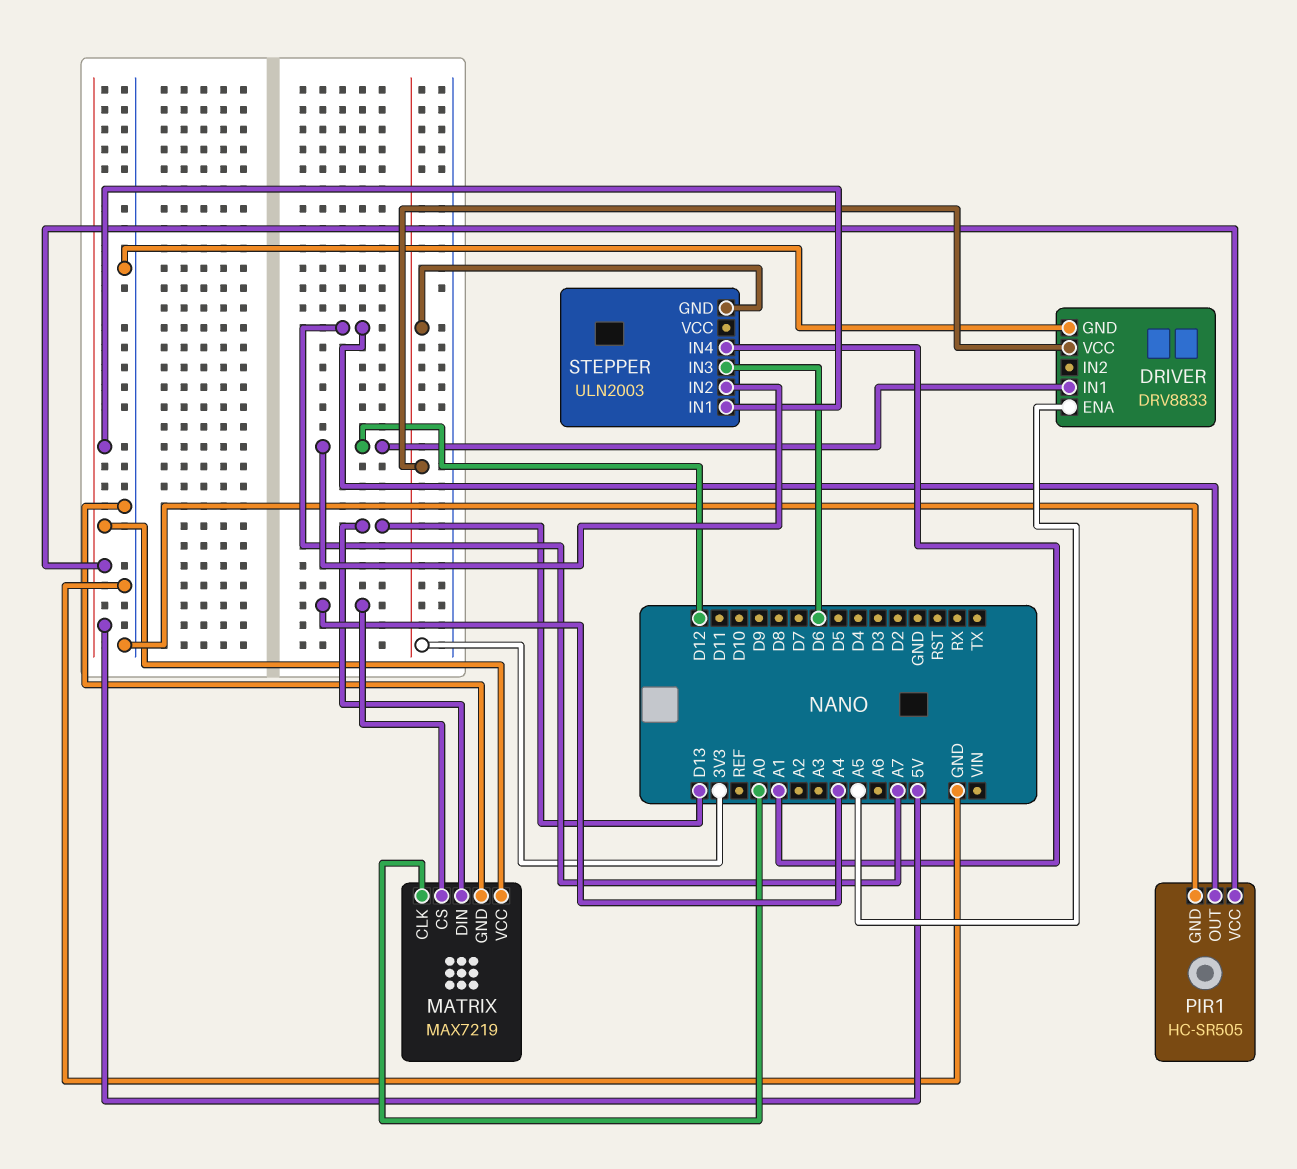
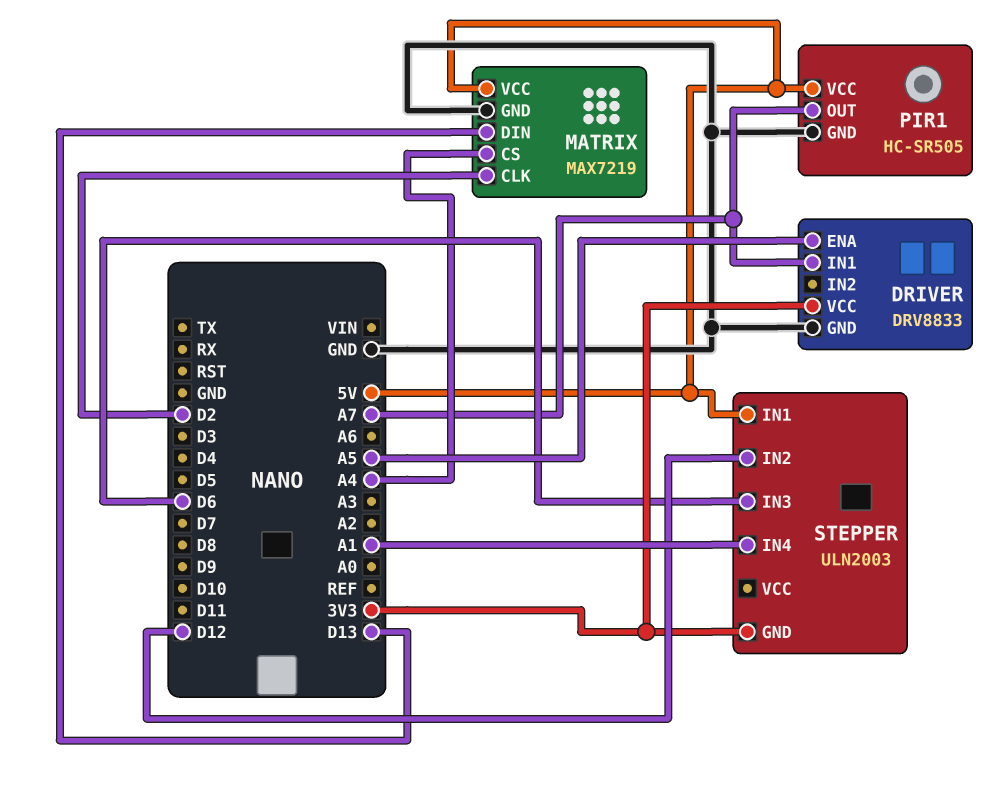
DRIVER pin IN1: D12 -> A7
MATRIX pin CLK: A0 -> D2

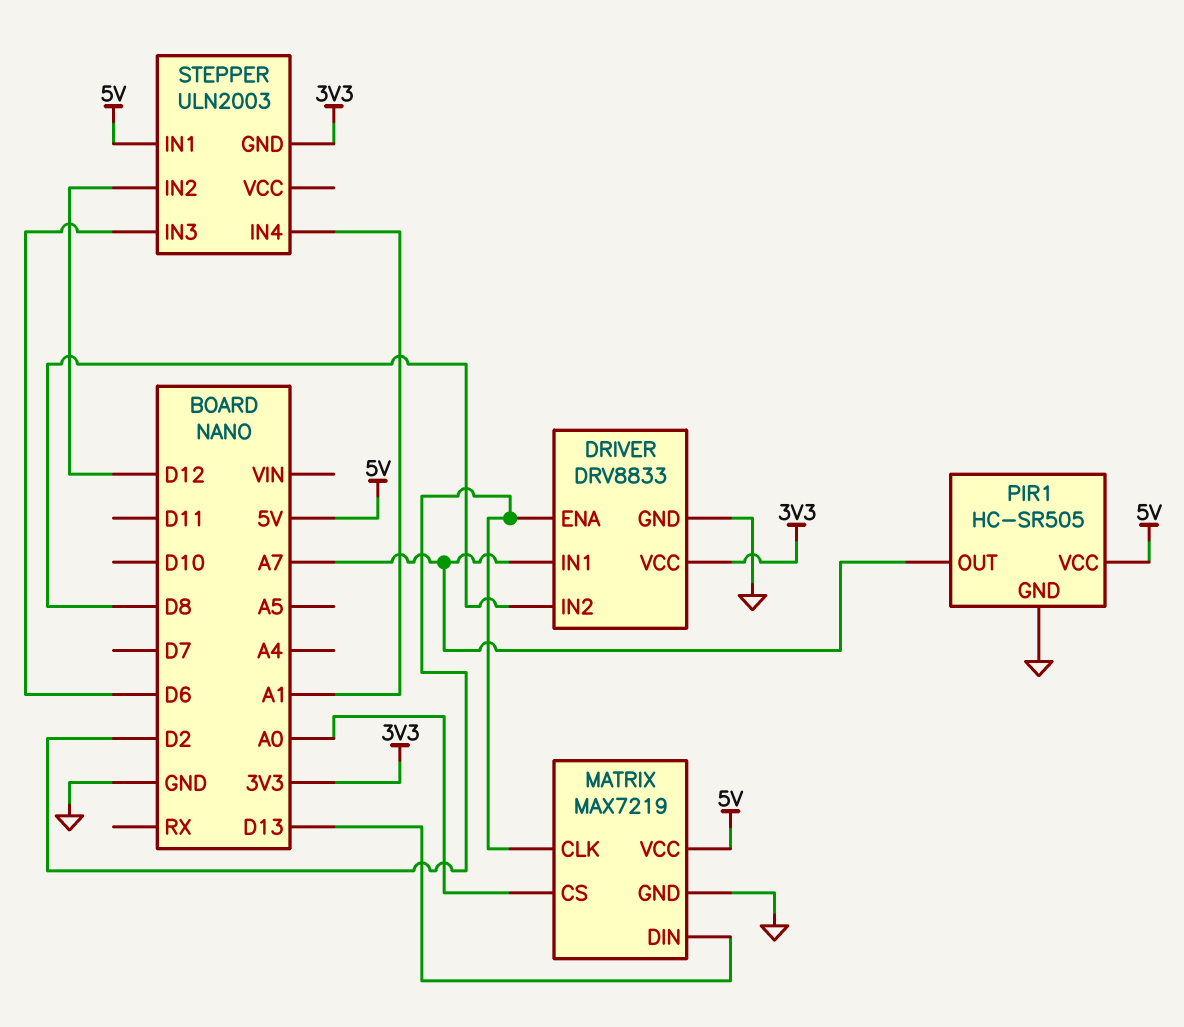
DRIVER pin ENA: A5 -> D2
DRIVER pin IN2: none -> D8
MATRIX pin CS: A4 -> A0

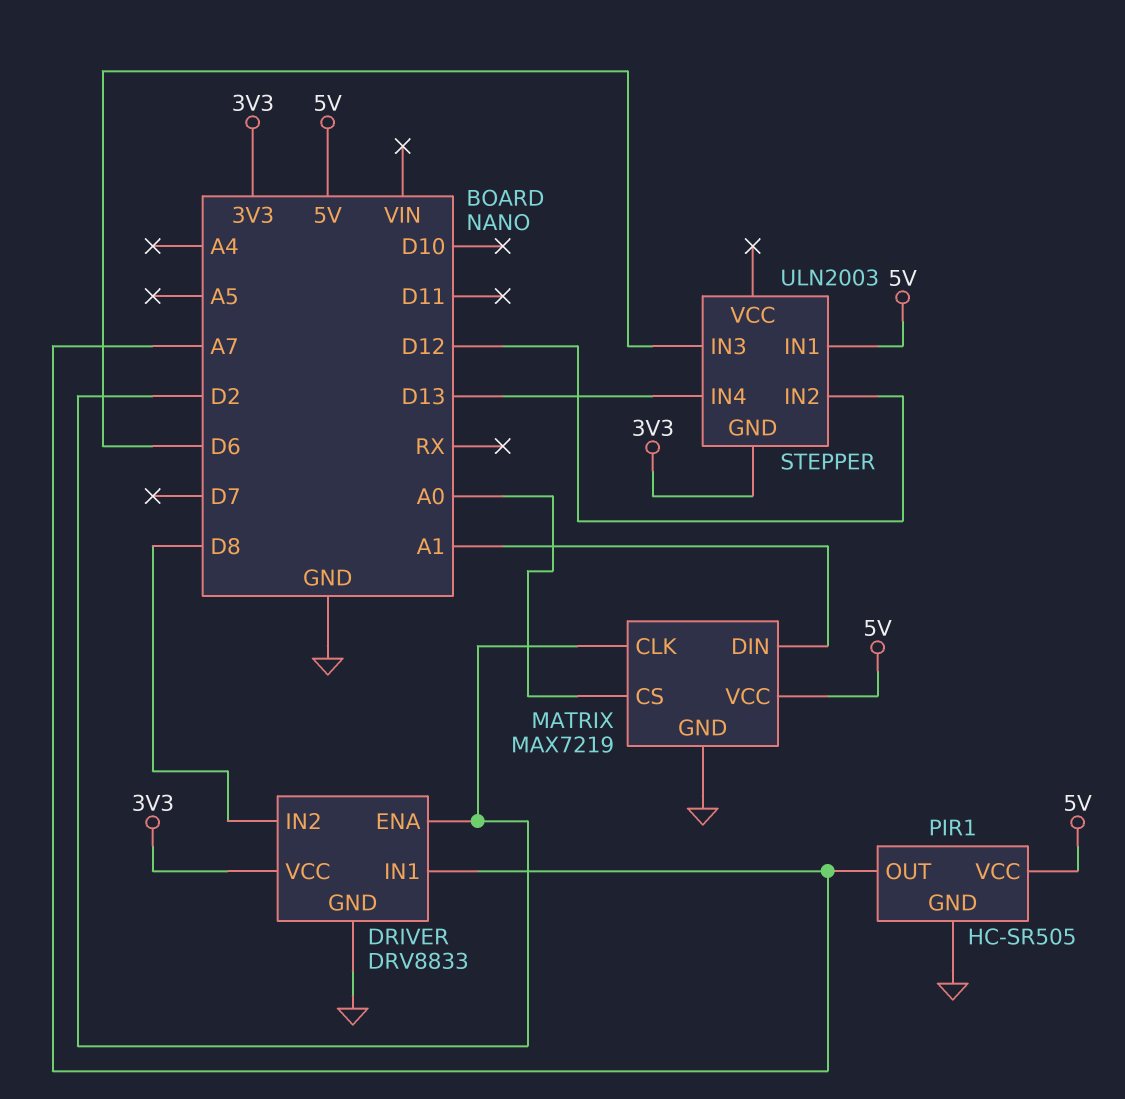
MATRIX pin DIN: D13 -> A1
STEPPER pin IN4: A1 -> D13

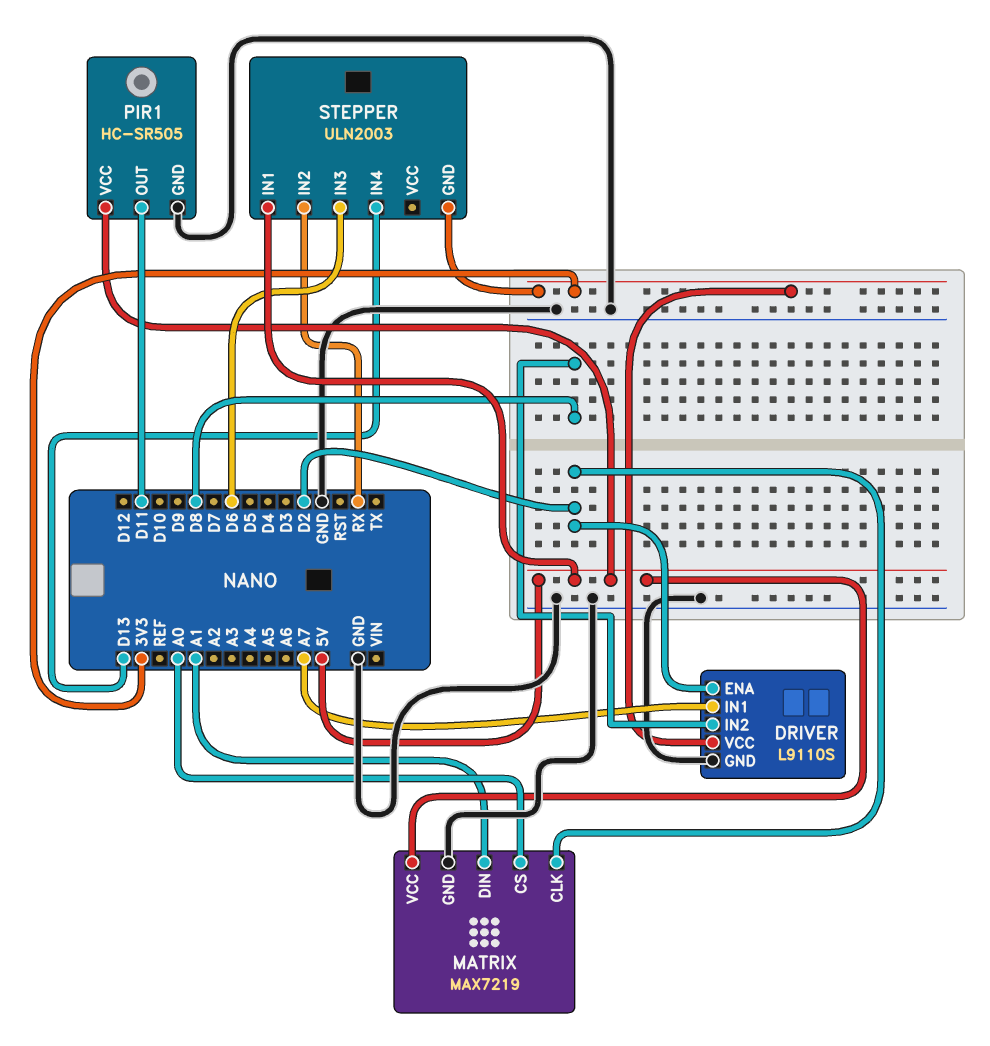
DRIVER: DRV8833 -> L9110S
PIR1 pin OUT: A7 -> D11
STEPPER pin IN2: D12 -> RX

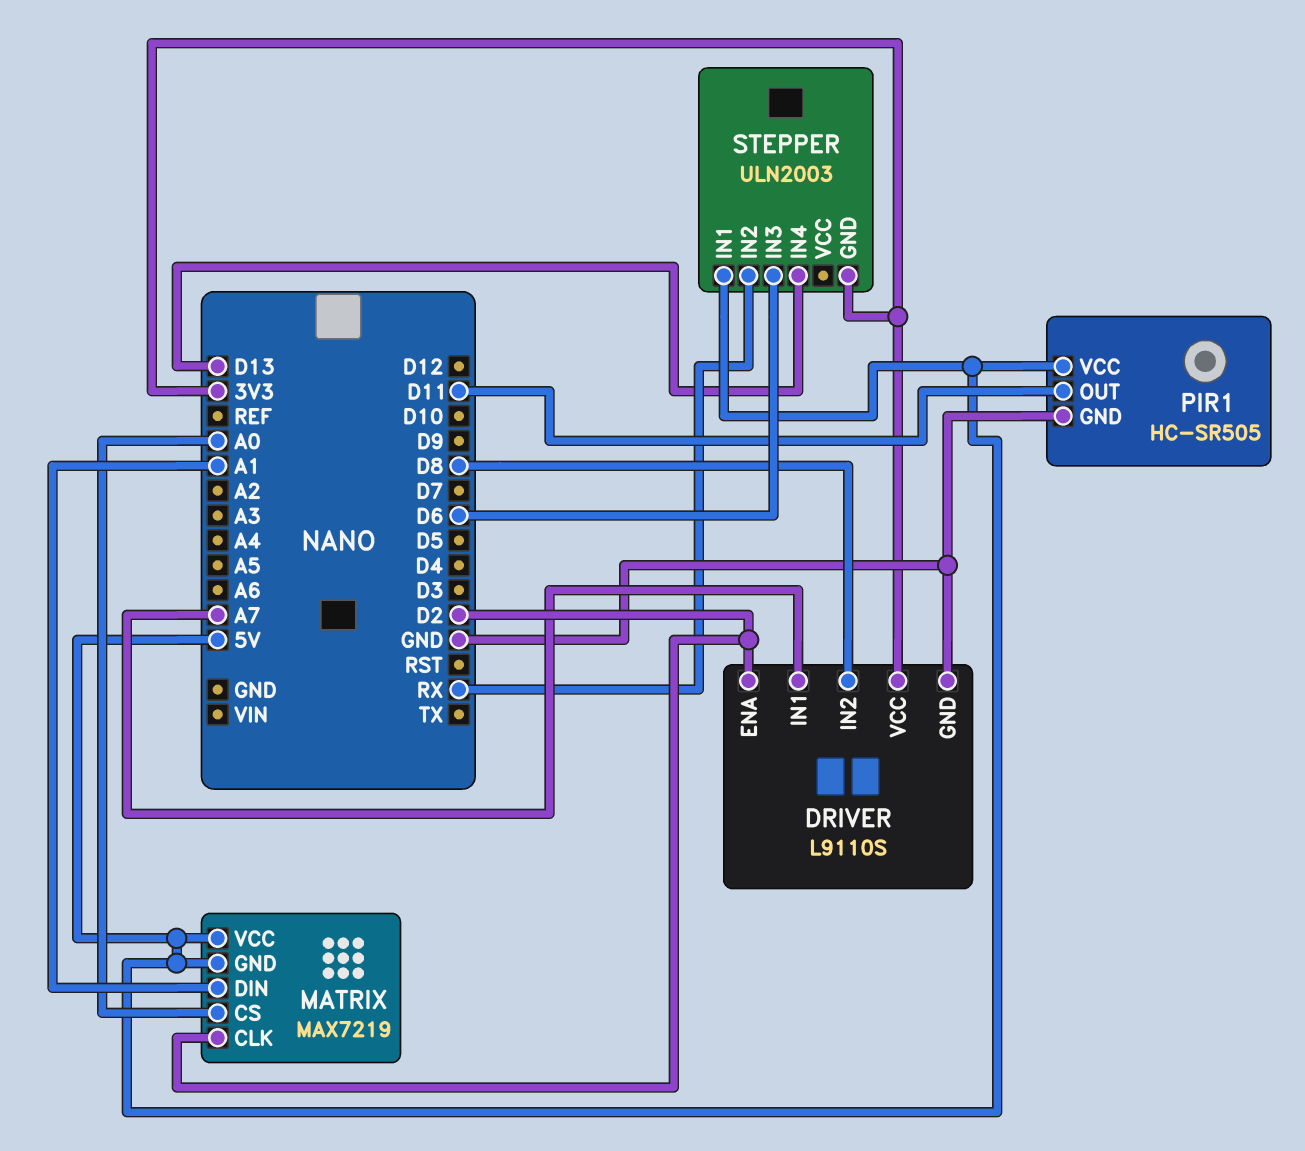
MATRIX pin GND: GND -> 5V

